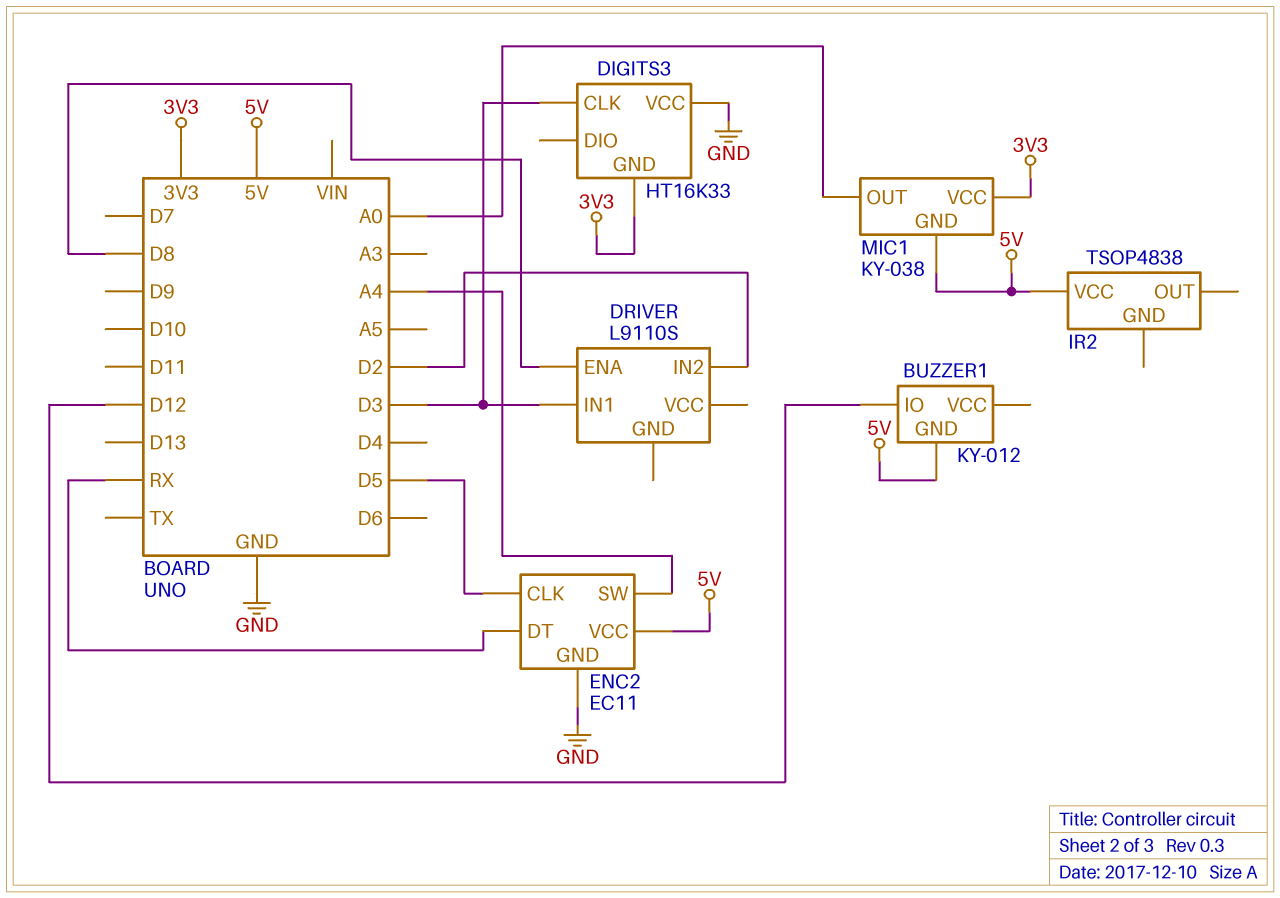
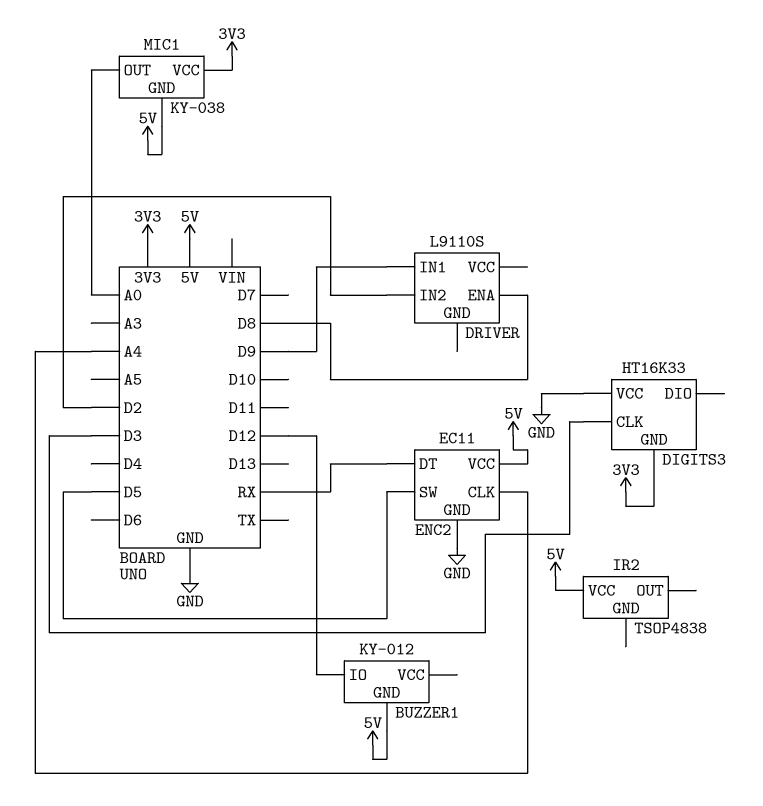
DRIVER pin IN1: D3 -> D9
ENC2 pin CLK: D5 -> A4
ENC2 pin SW: A4 -> D5

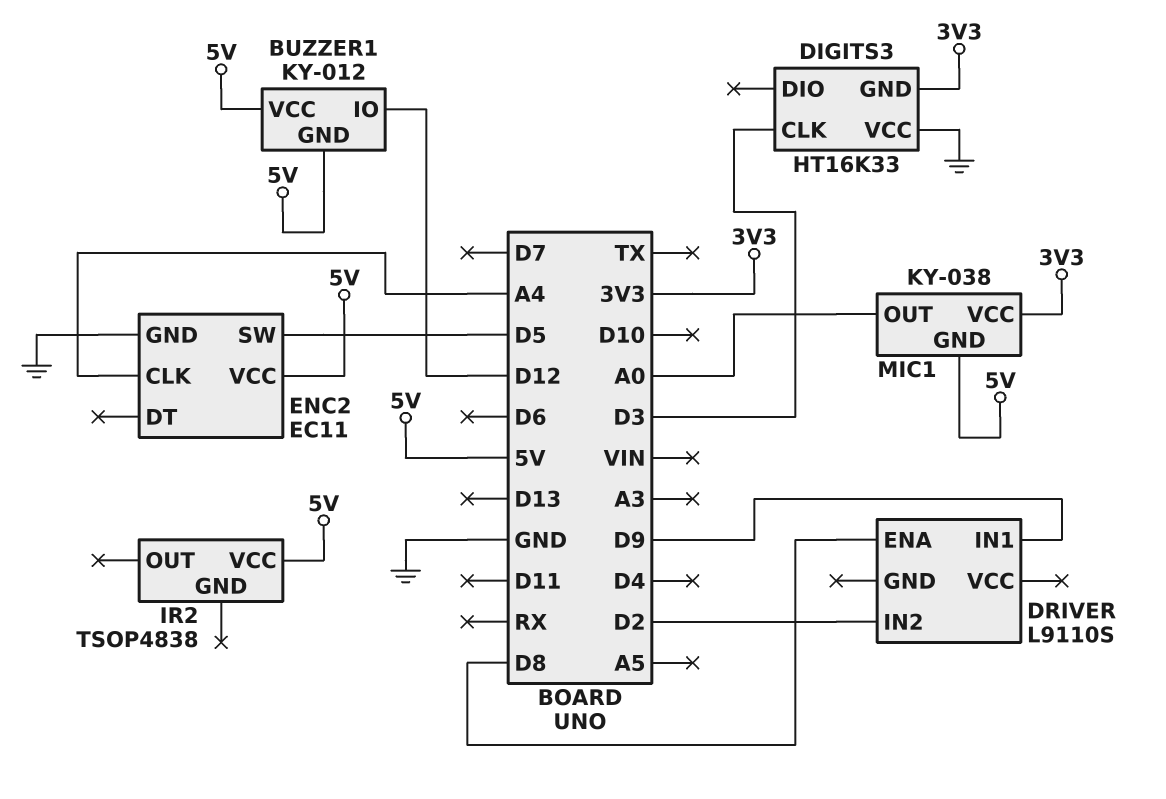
BUZZER1 pin VCC: none -> 5V
ENC2 pin DT: RX -> none

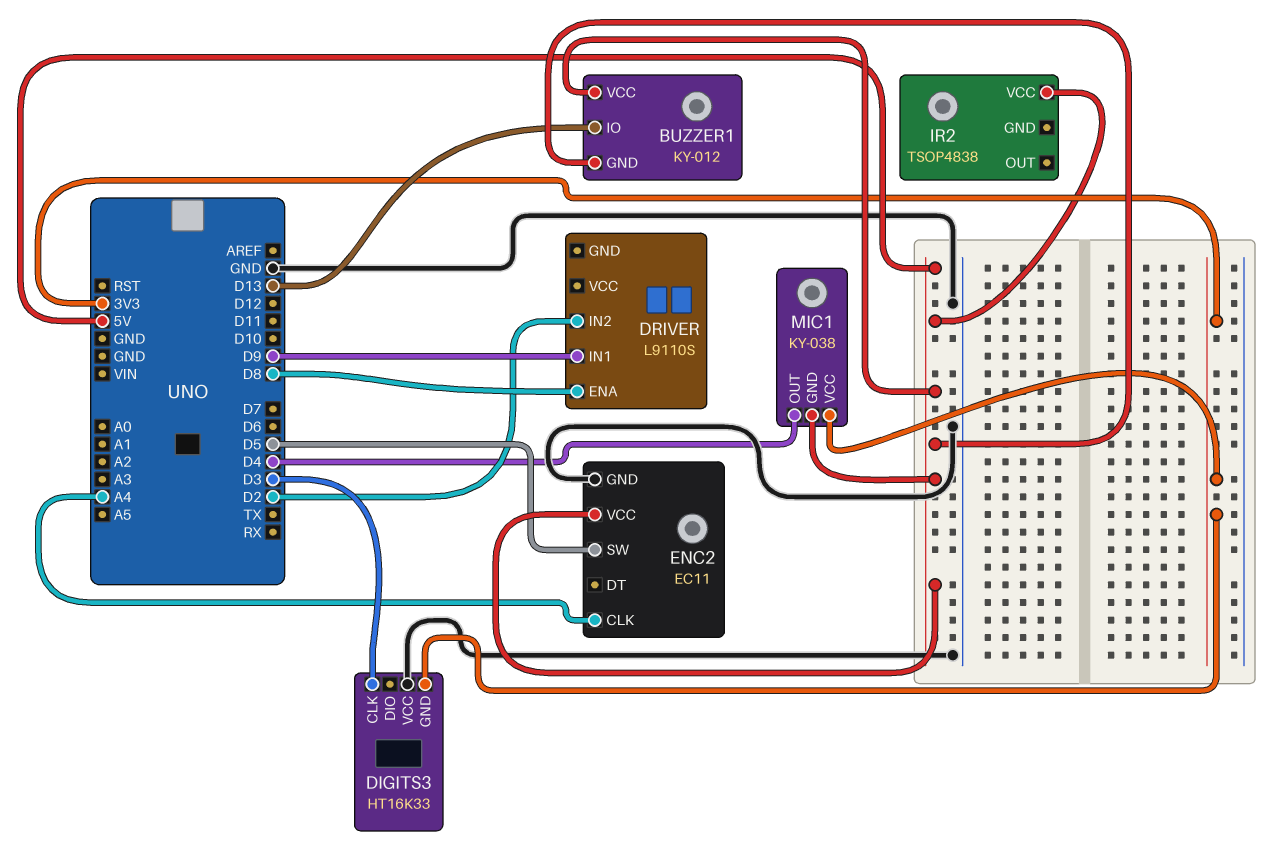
BUZZER1 pin IO: D12 -> D13
MIC1 pin OUT: A0 -> D4

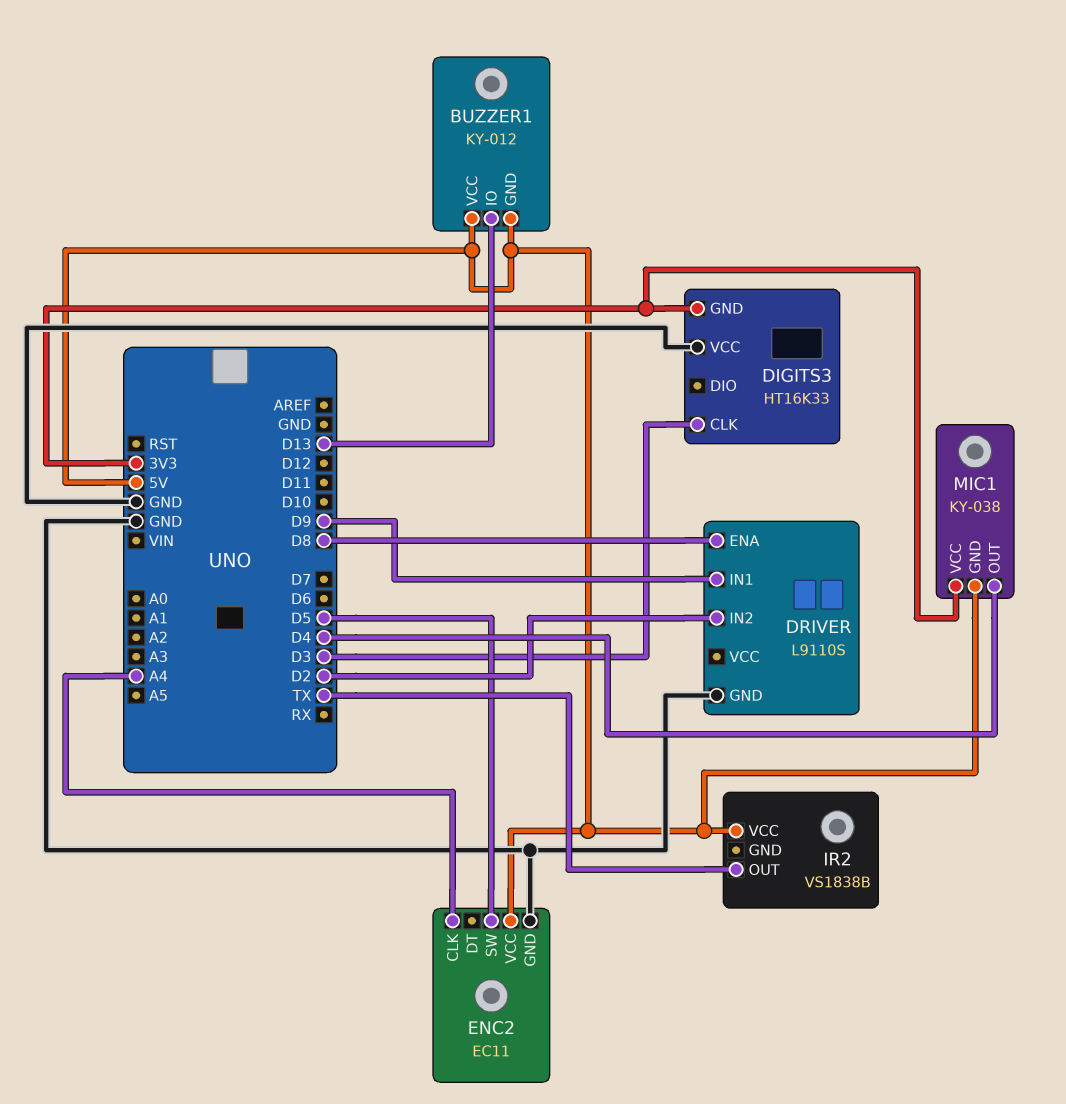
DRIVER pin GND: none -> GND
IR2: TSOP4838 -> VS1838B
IR2 pin OUT: none -> TX

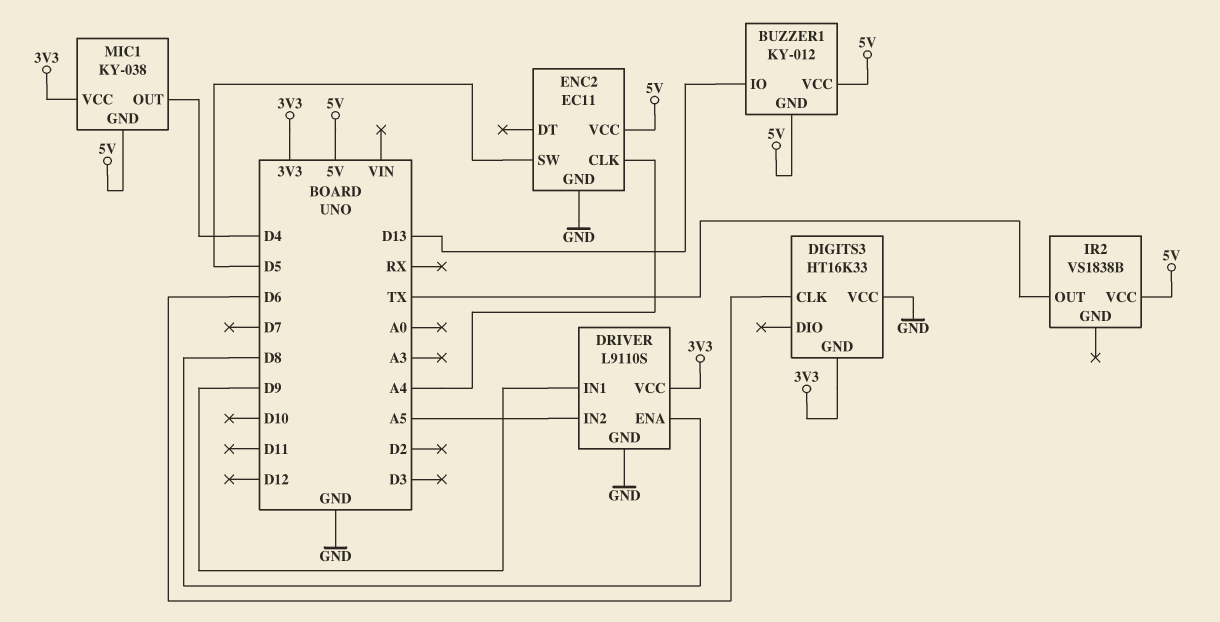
DIGITS3 pin CLK: D3 -> D6
DRIVER pin IN2: D2 -> A5
DRIVER pin VCC: none -> 3V3

